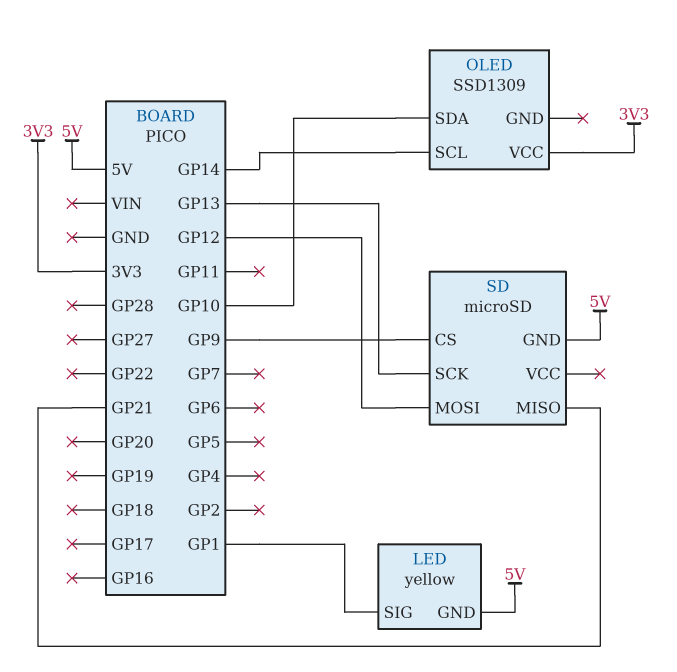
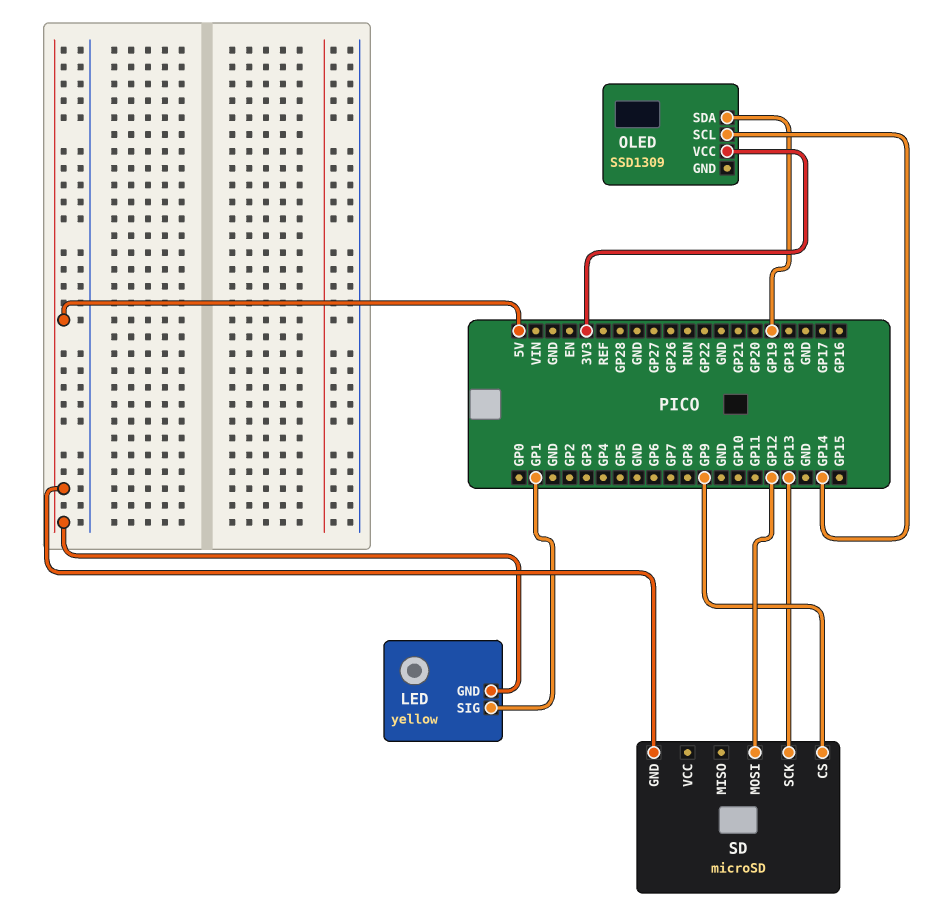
OLED pin SDA: GP10 -> GP19
SD pin MISO: GP21 -> none

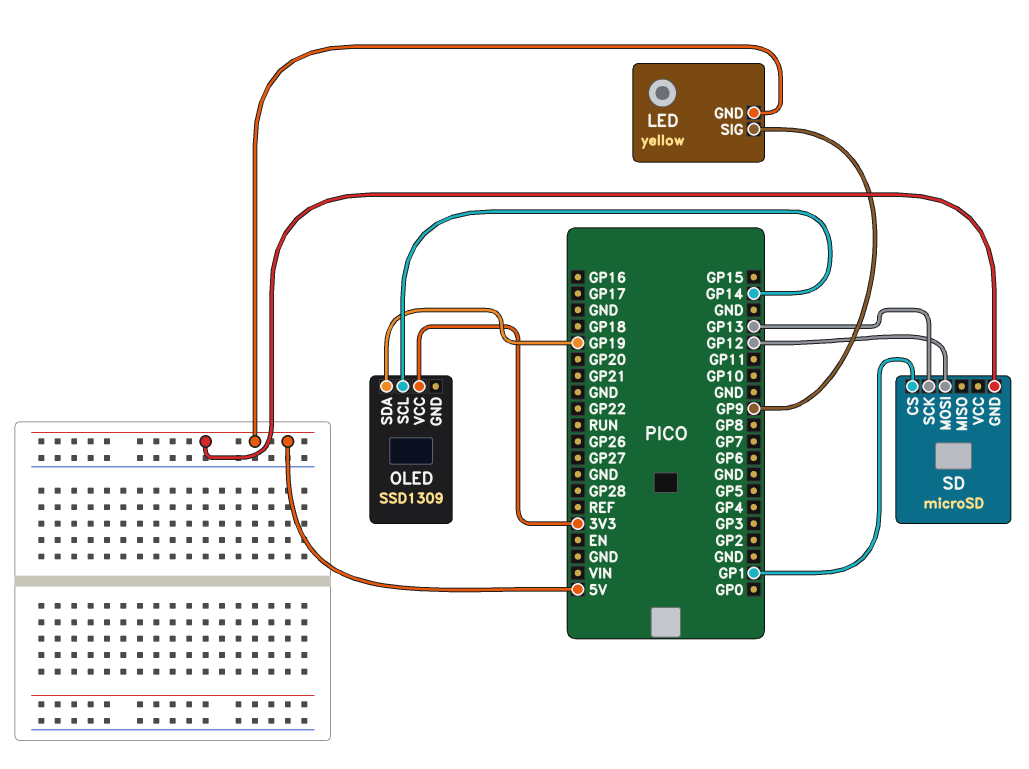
LED pin SIG: GP1 -> GP9
SD pin CS: GP9 -> GP1

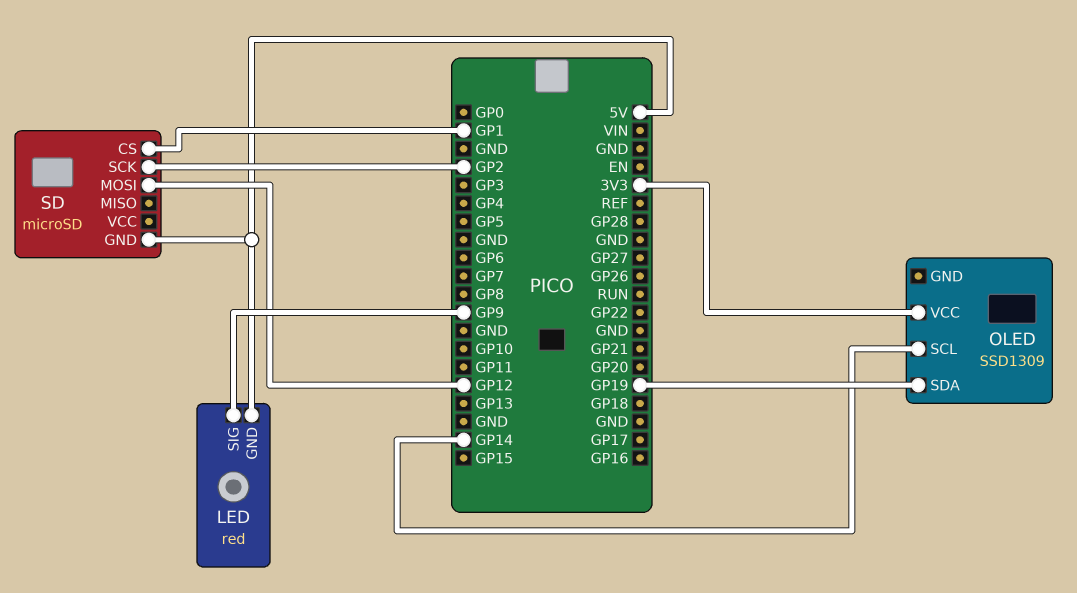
LED: yellow -> red
SD pin SCK: GP13 -> GP2

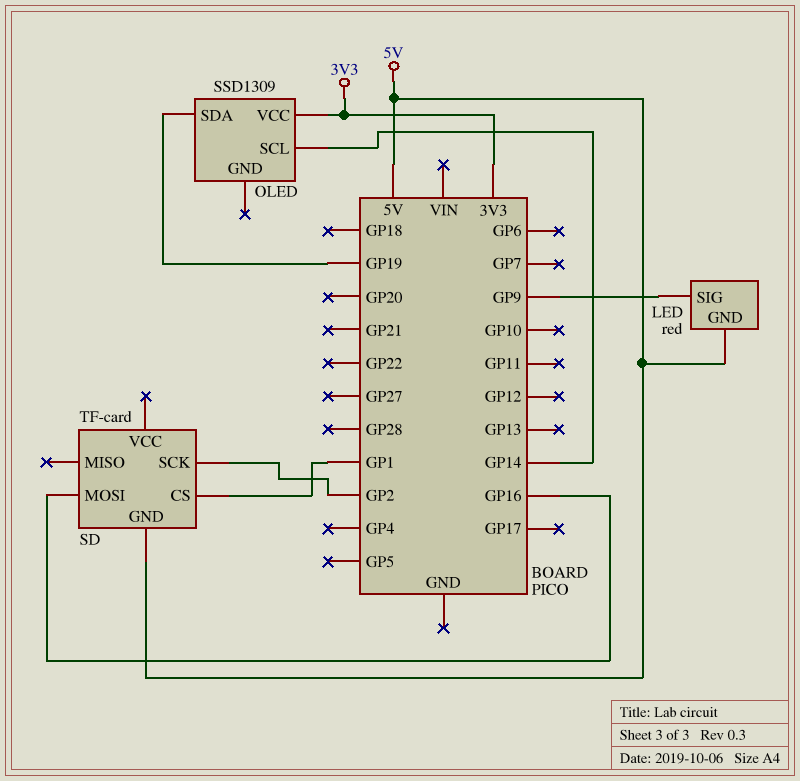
SD: microSD -> TF-card
SD pin MOSI: GP12 -> GP16

